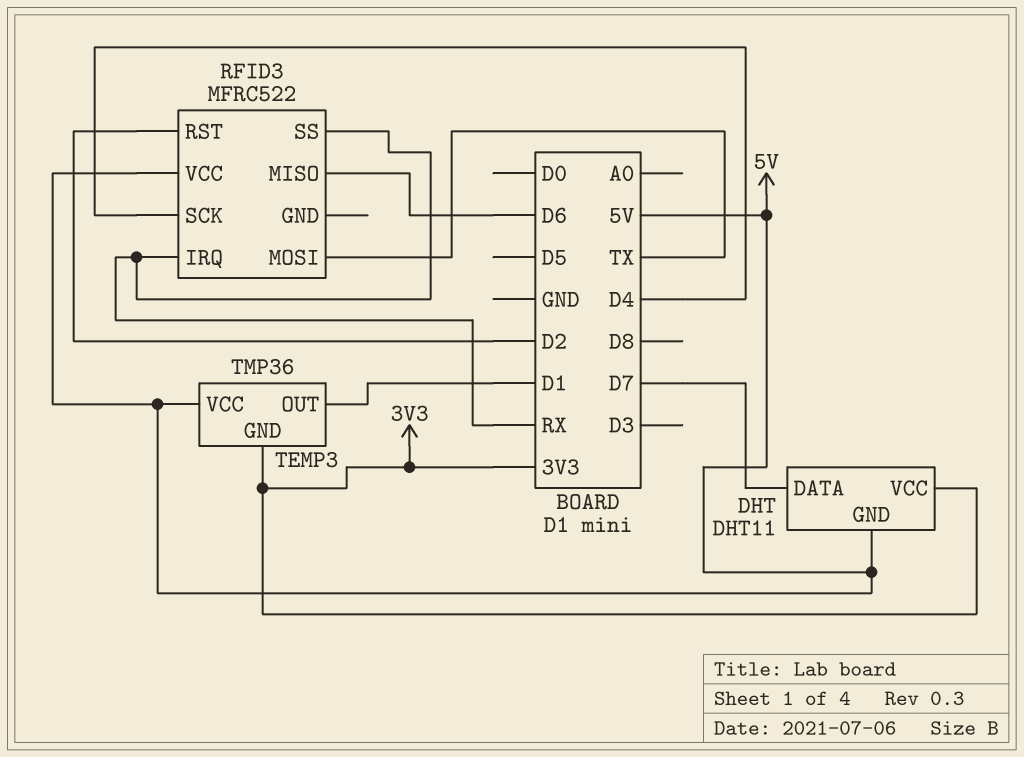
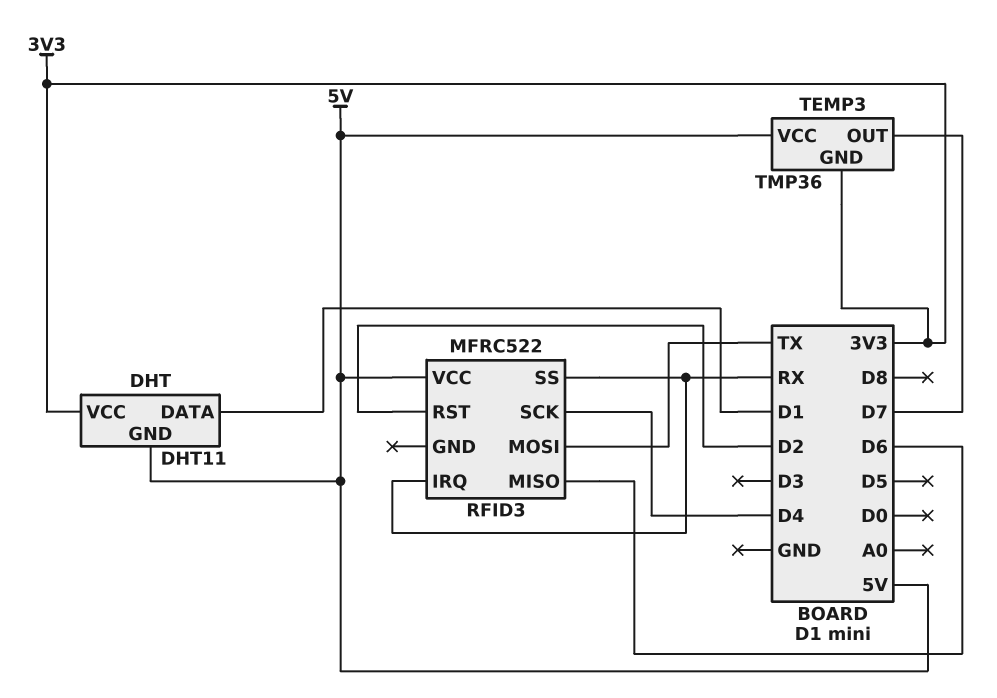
DHT pin DATA: D7 -> D1
TEMP3 pin OUT: D1 -> D7

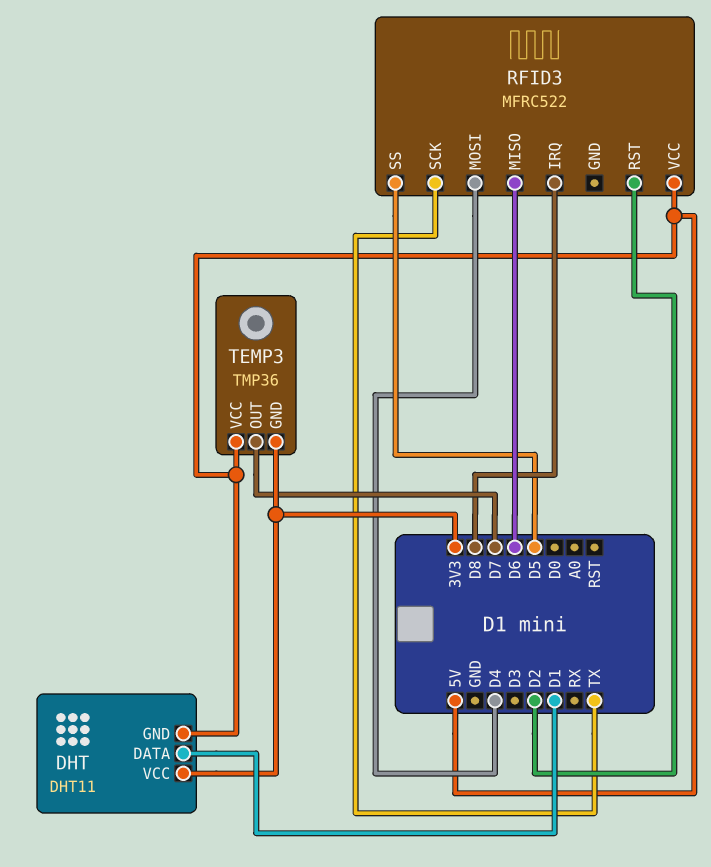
RFID3 pin IRQ: RX -> D8
RFID3 pin MOSI: TX -> D4
RFID3 pin SCK: D4 -> TX
RFID3 pin SS: RX -> D5

